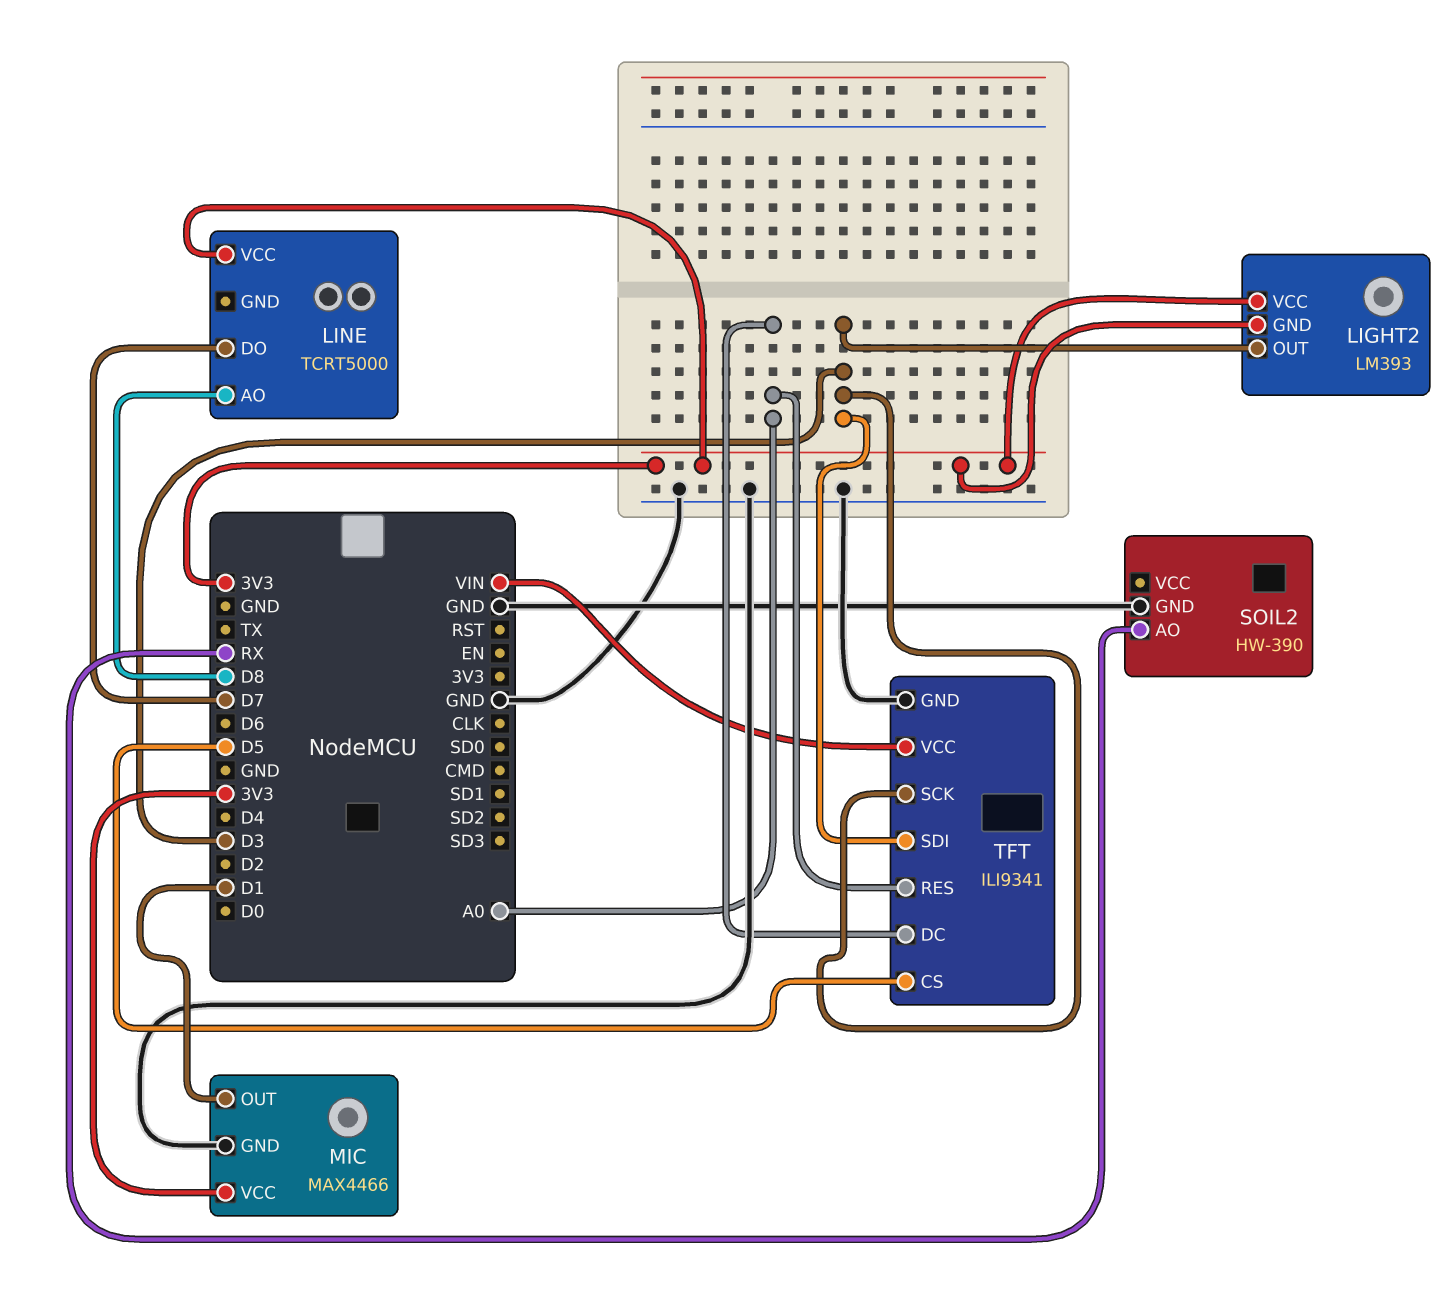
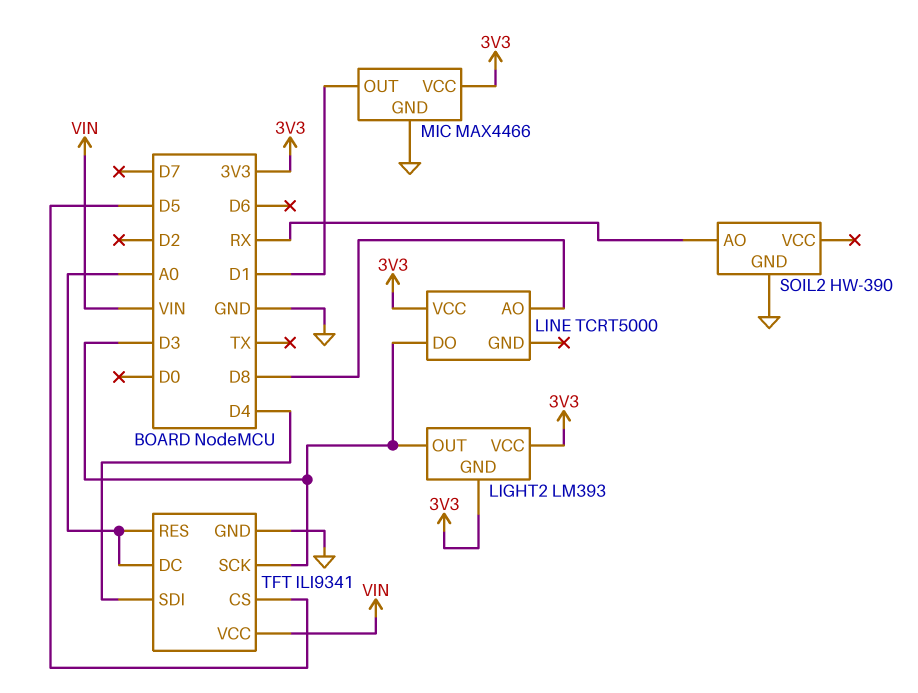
LINE pin DO: D7 -> D3
TFT pin SDI: D3 -> D4

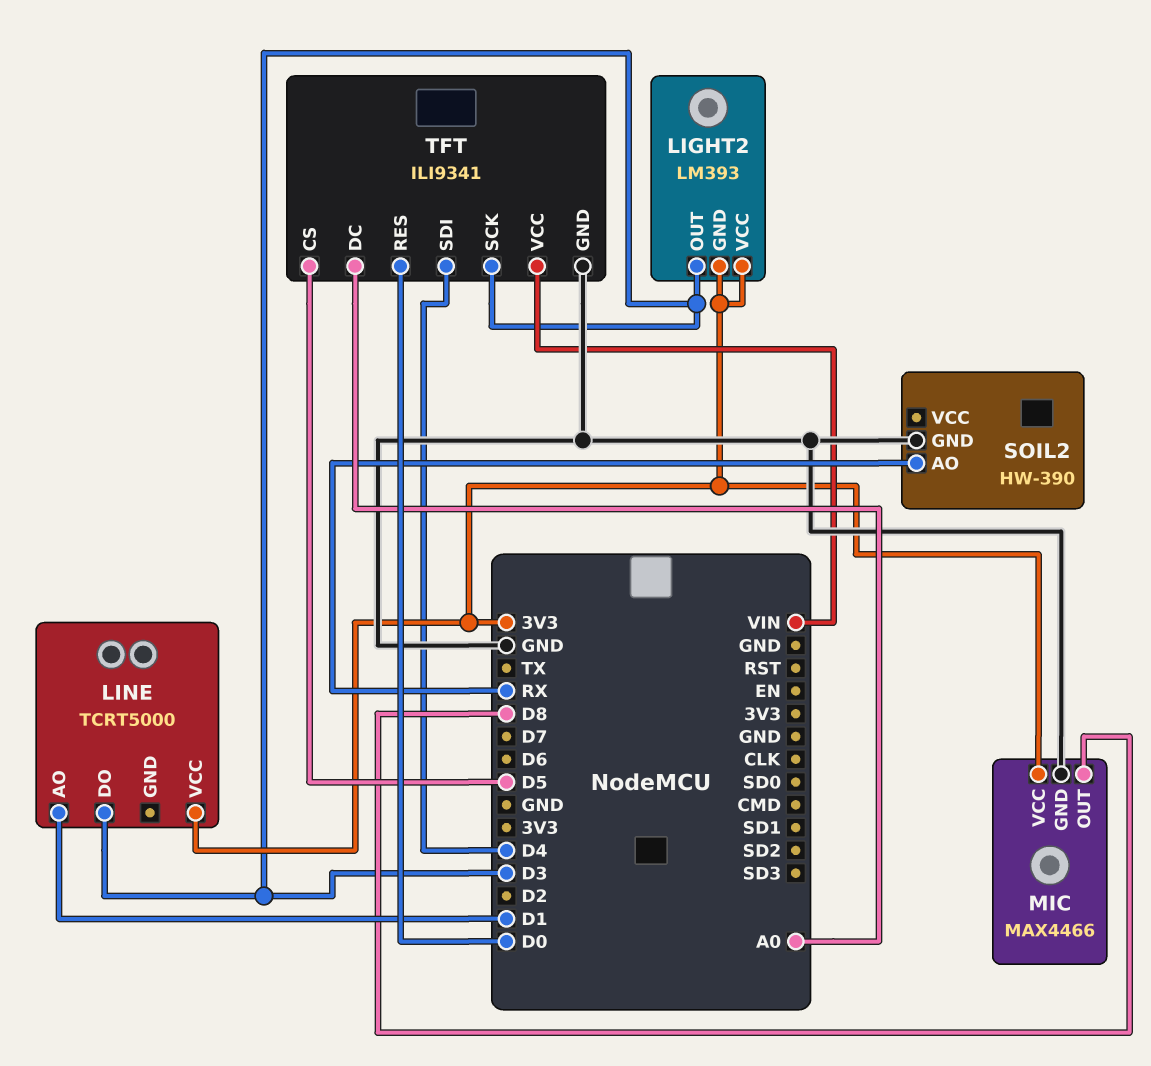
LINE pin AO: D8 -> D1
MIC pin OUT: D1 -> D8
TFT pin RES: A0 -> D0

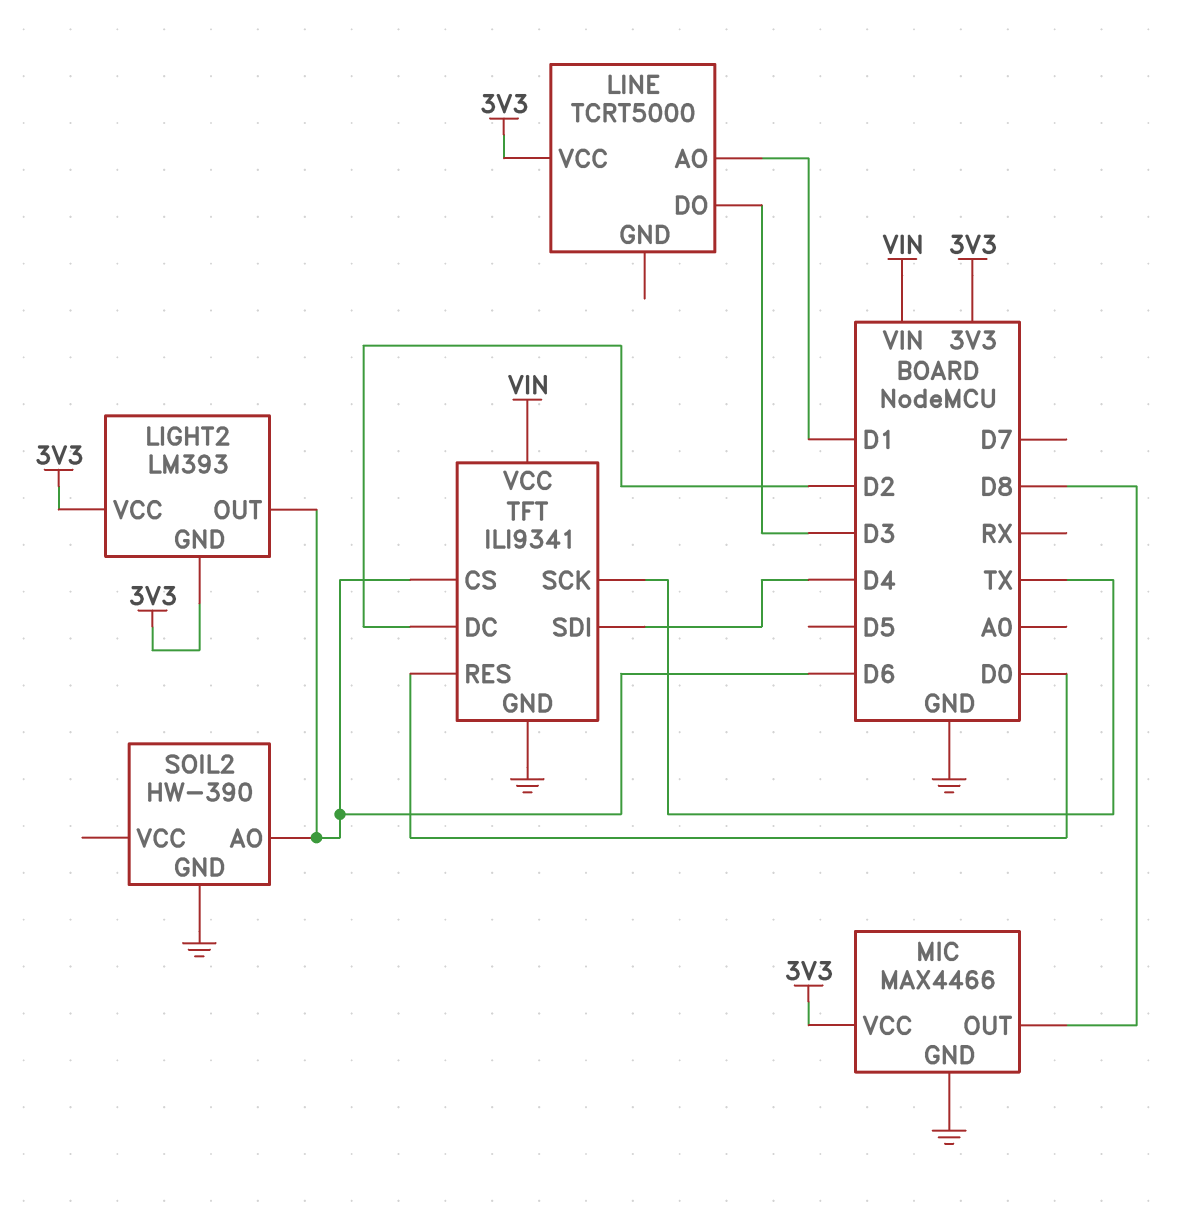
LIGHT2 pin OUT: D3 -> D6
SOIL2 pin AO: RX -> D6
TFT pin CS: D5 -> D6
TFT pin DC: A0 -> D2
TFT pin SCK: D3 -> TX

